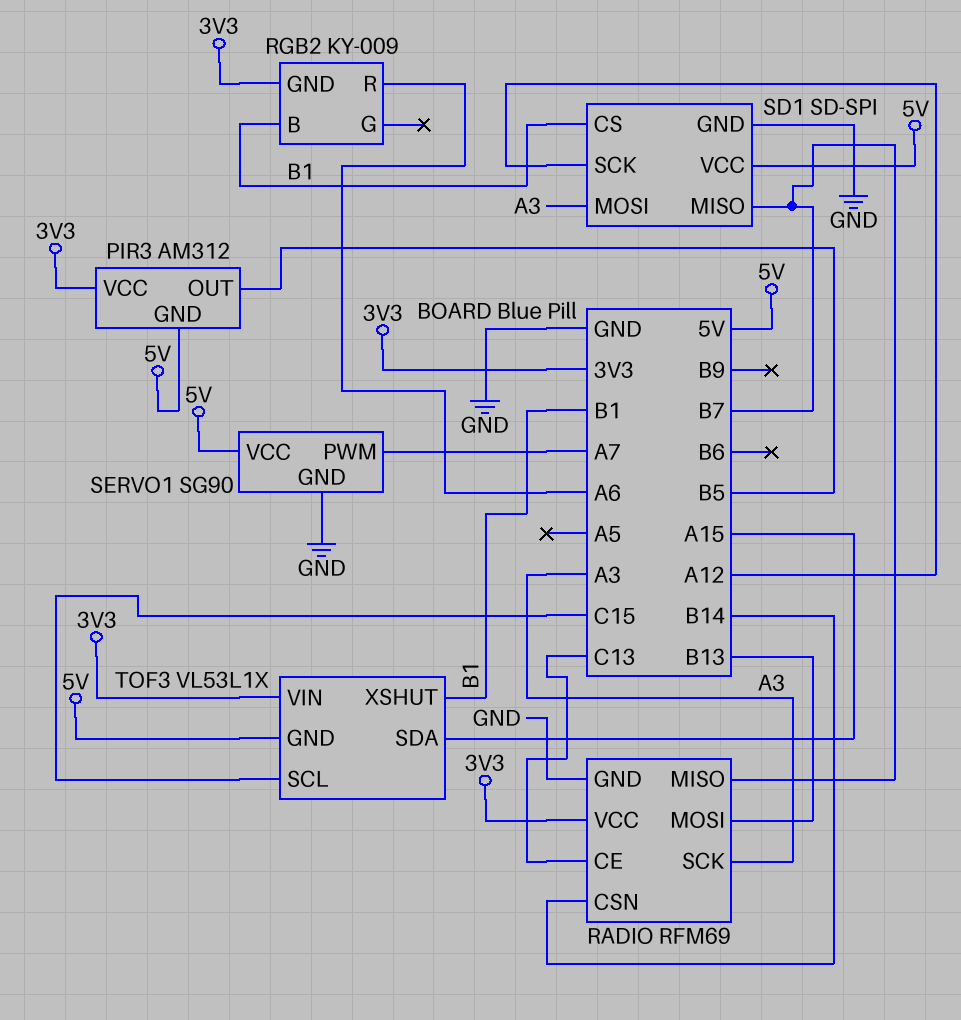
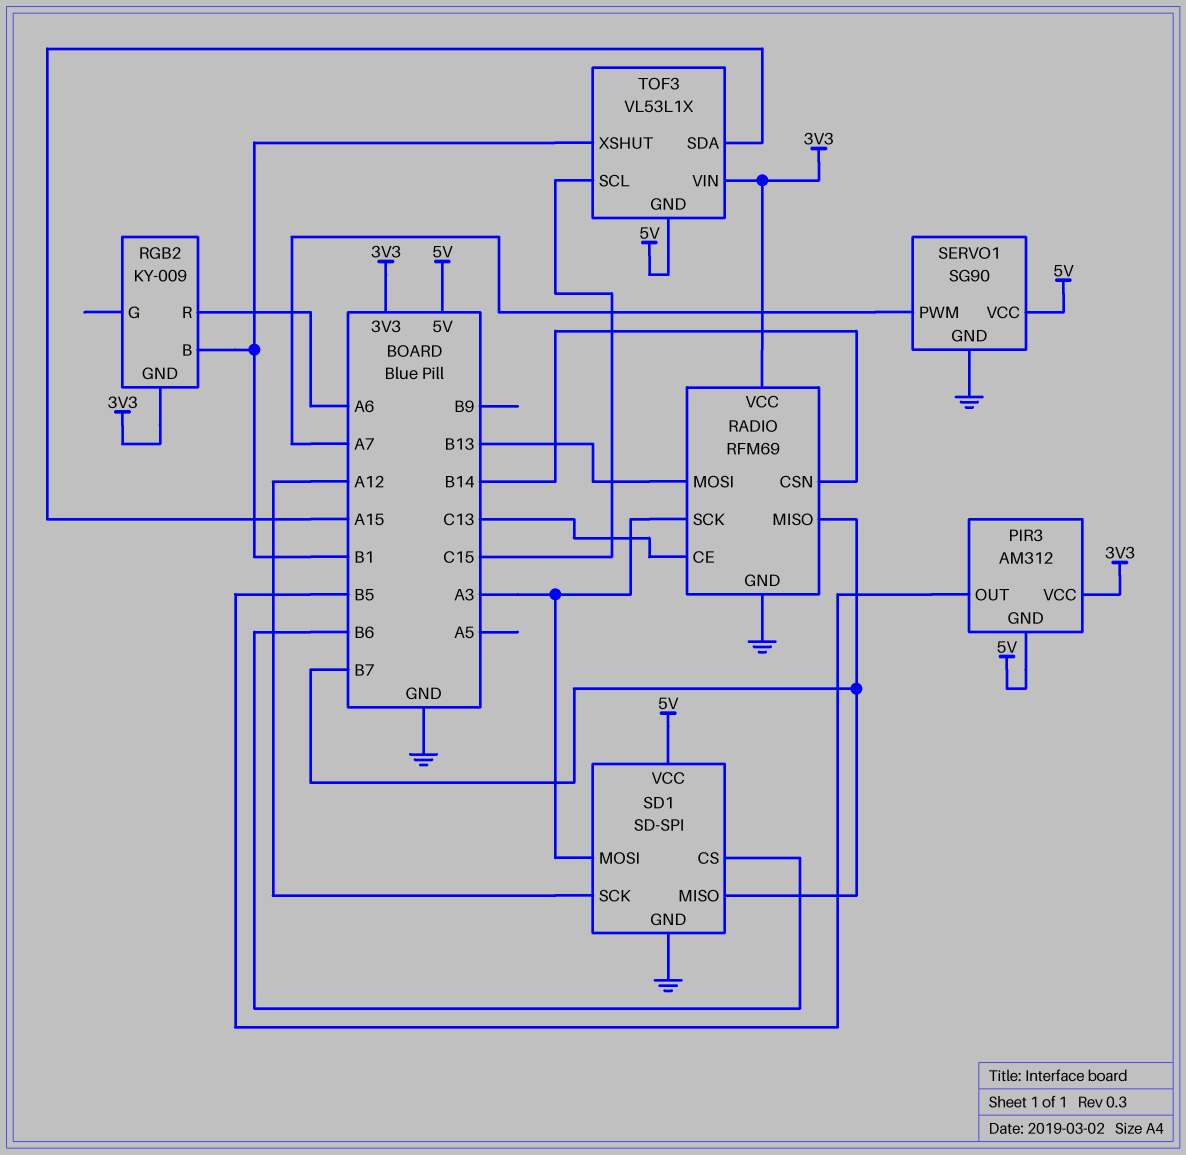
SD1 pin CS: B1 -> B6

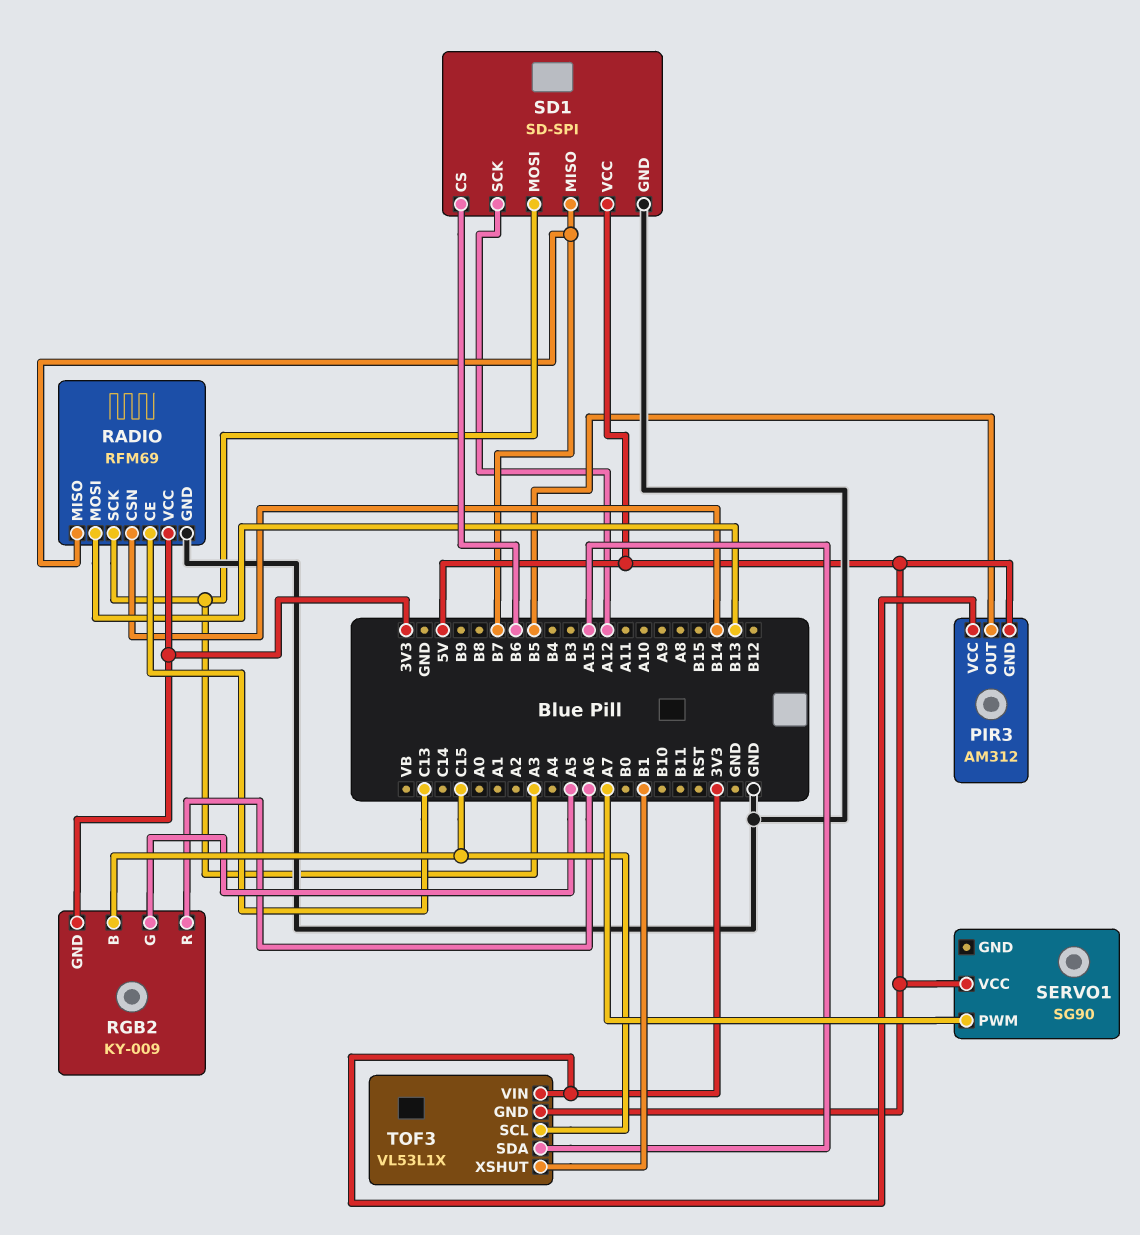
RGB2 pin B: B1 -> C15
RGB2 pin G: none -> A5
SERVO1 pin GND: GND -> none

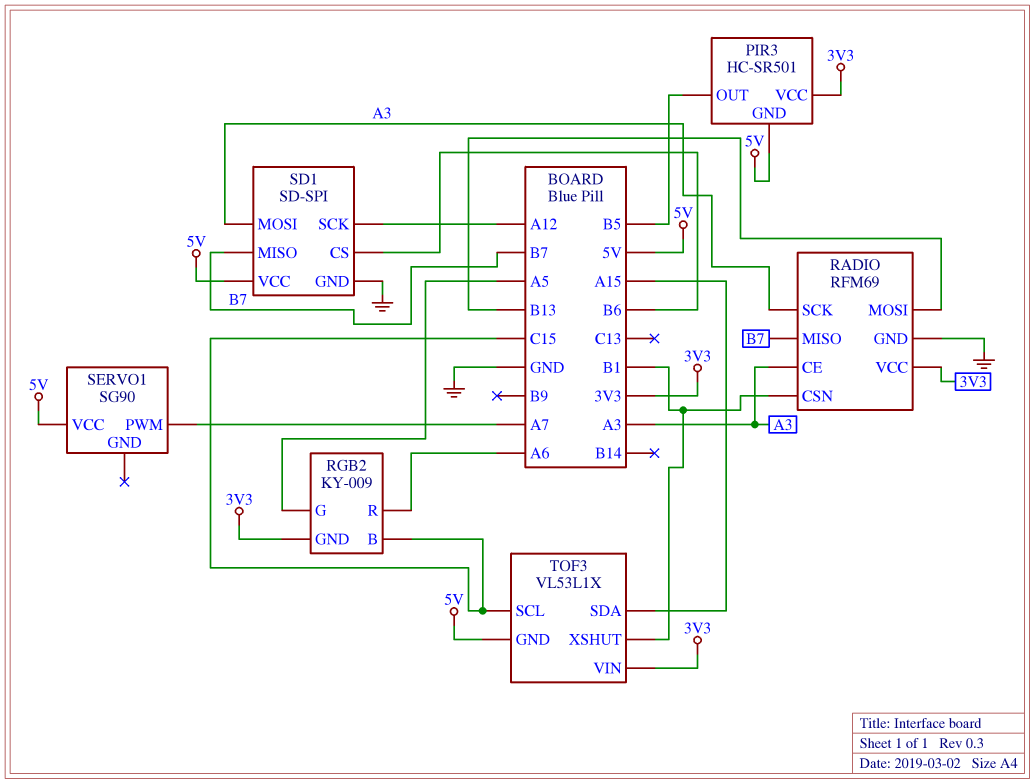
PIR3: AM312 -> HC-SR501
RADIO pin CE: C13 -> A3
RADIO pin CSN: B14 -> B1

